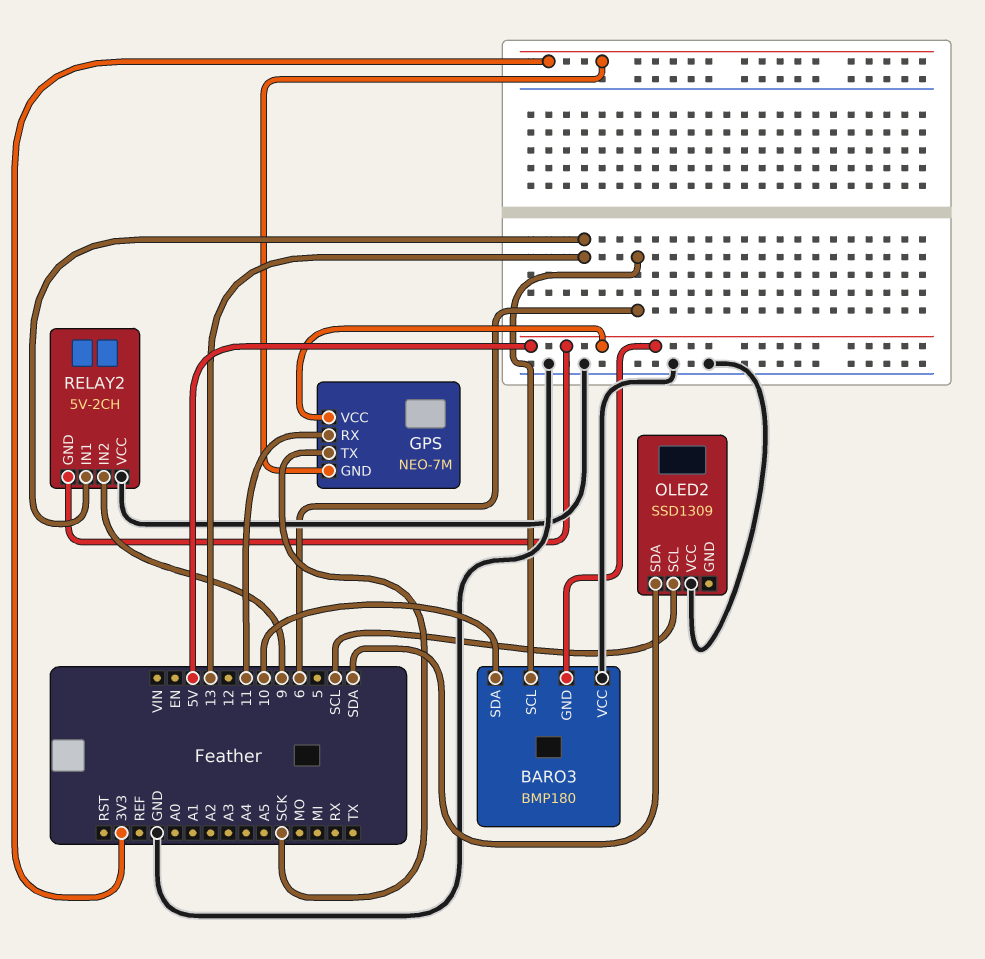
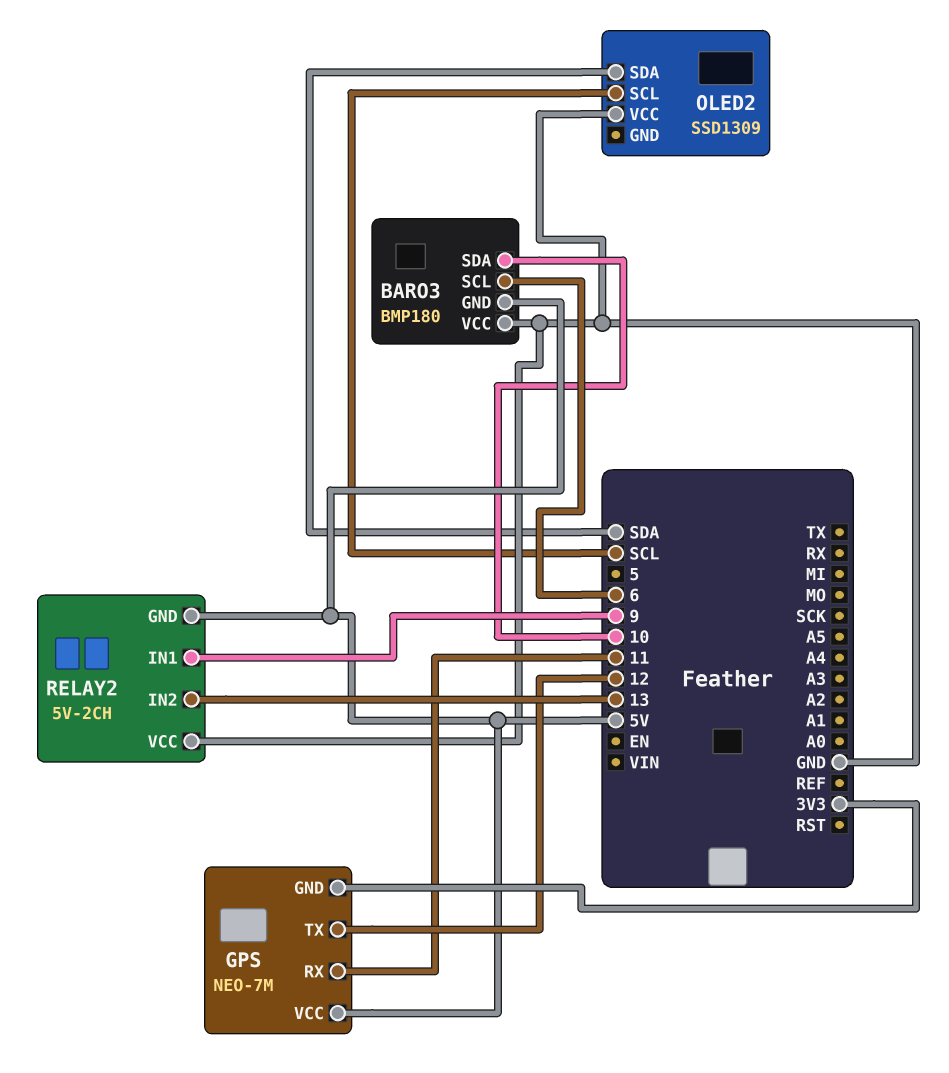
GPS pin TX: SCK -> 12
RELAY2 pin IN1: 13 -> 9
RELAY2 pin IN2: 9 -> 13

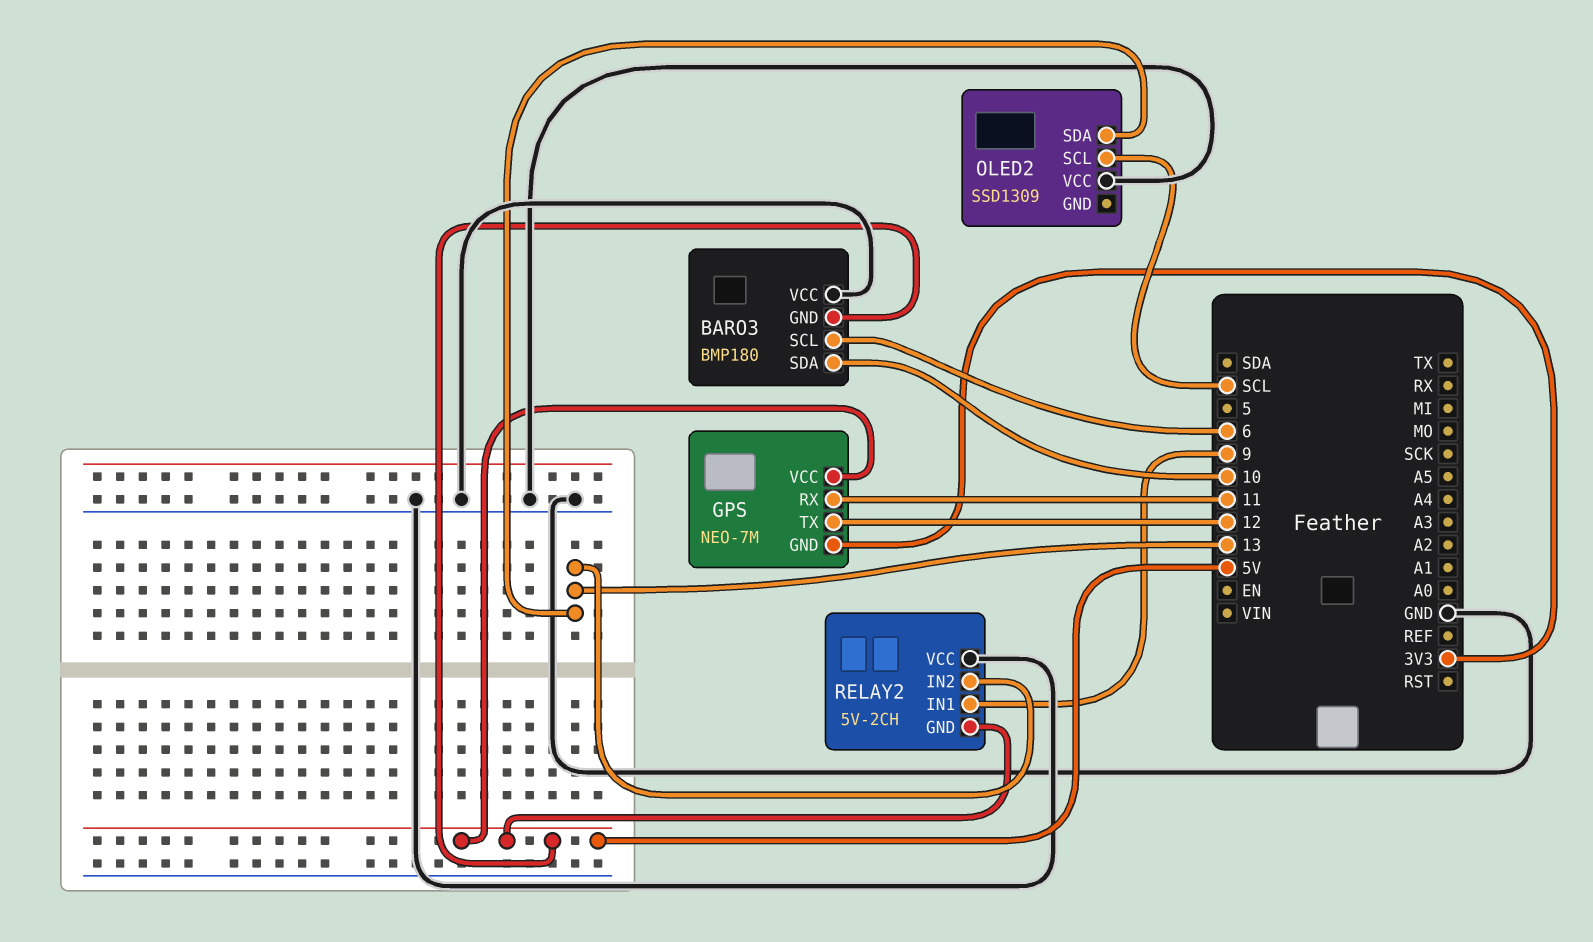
OLED2 pin SDA: SDA -> 13

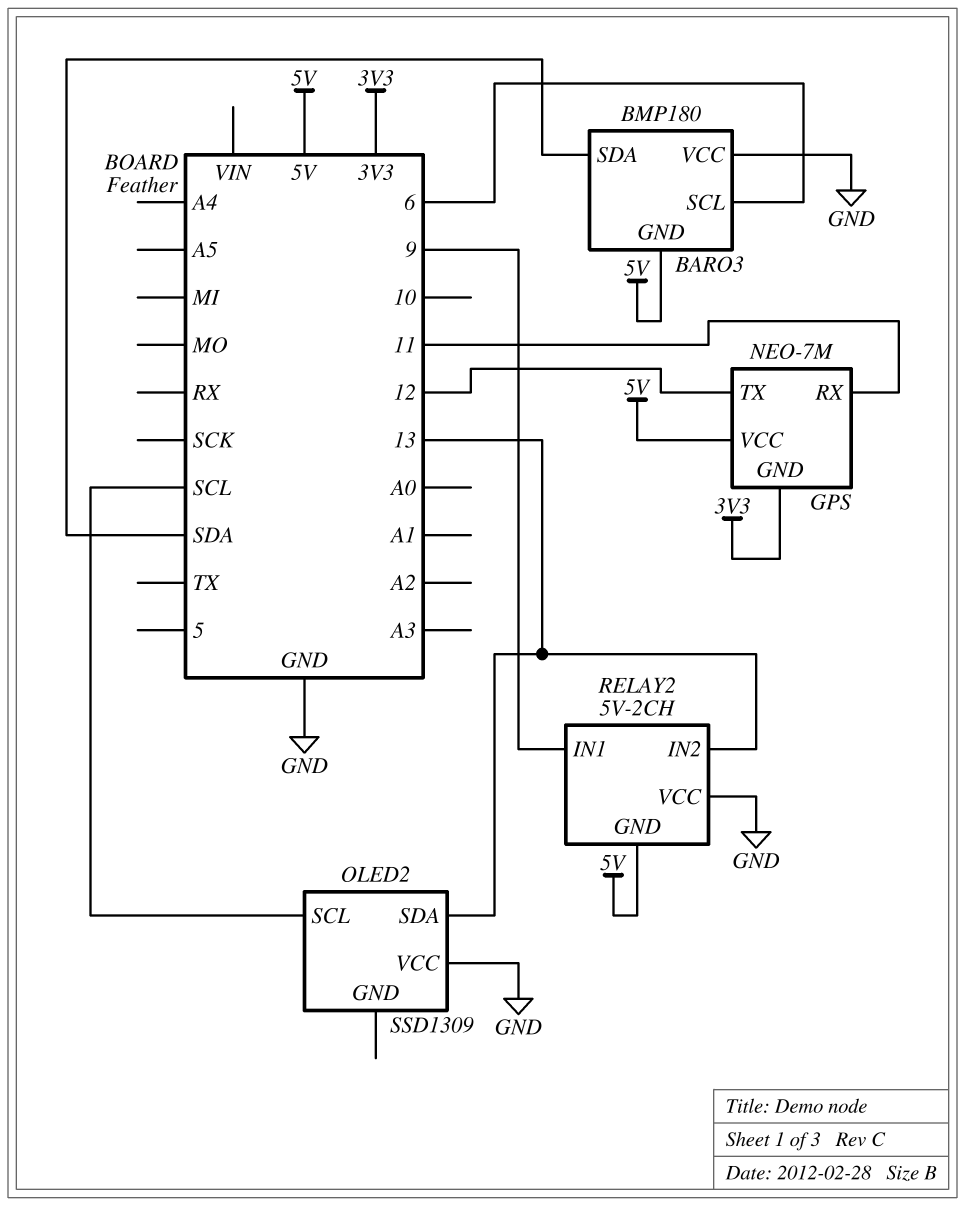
BARO3 pin SDA: 10 -> SDA

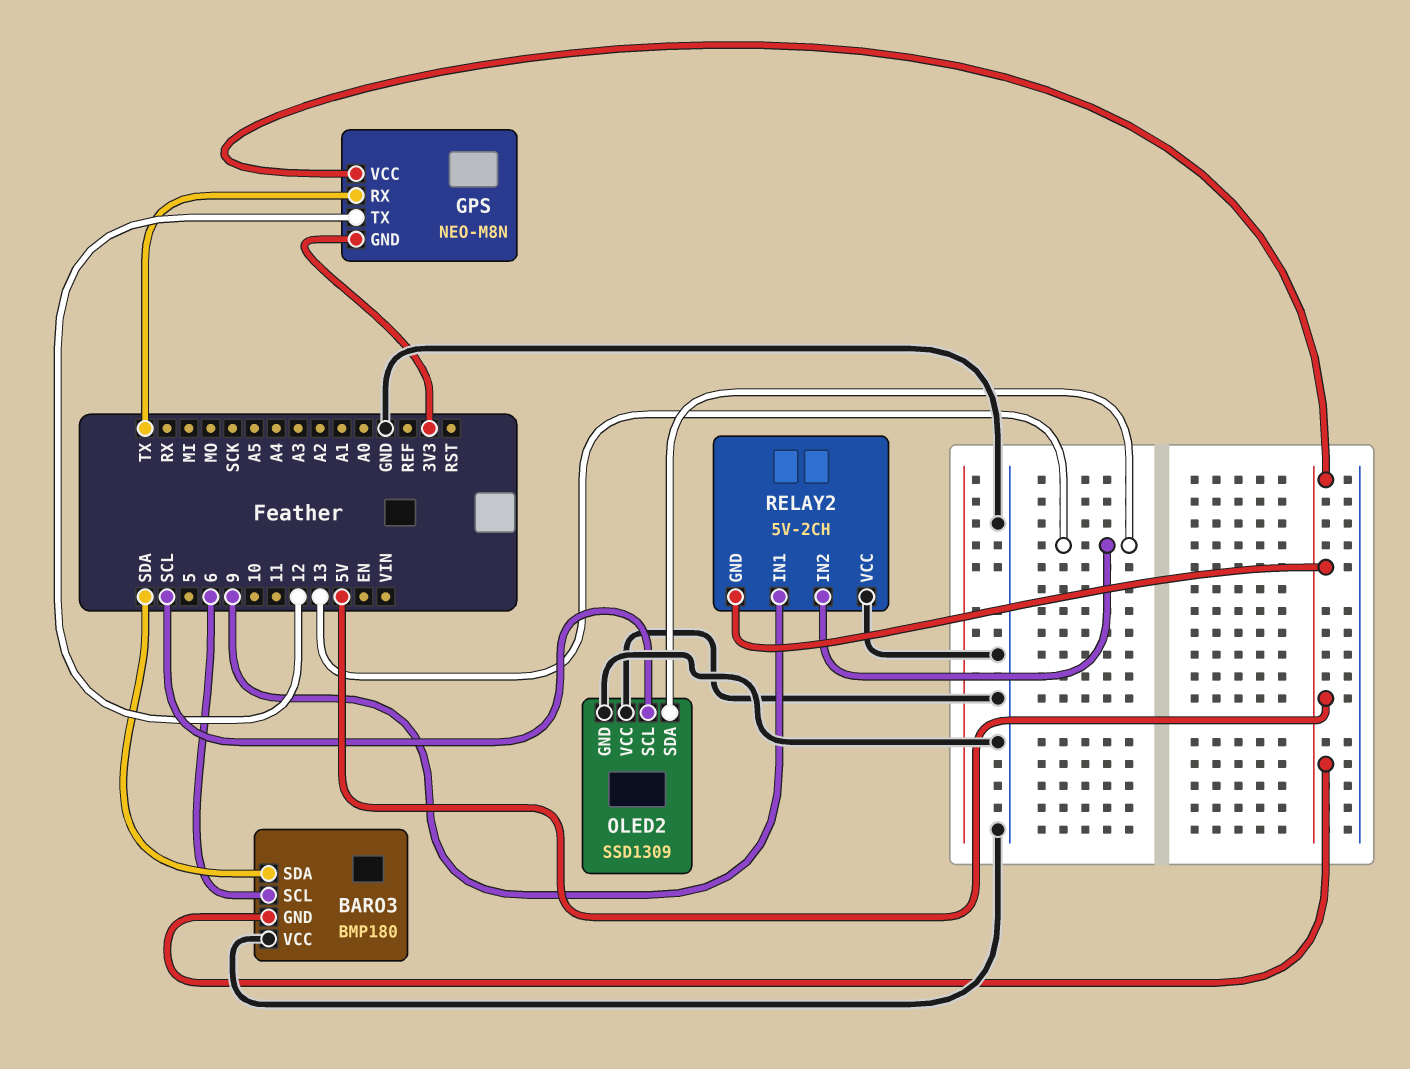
GPS: NEO-7M -> NEO-M8N
GPS pin RX: 11 -> TX
OLED2 pin GND: none -> GND

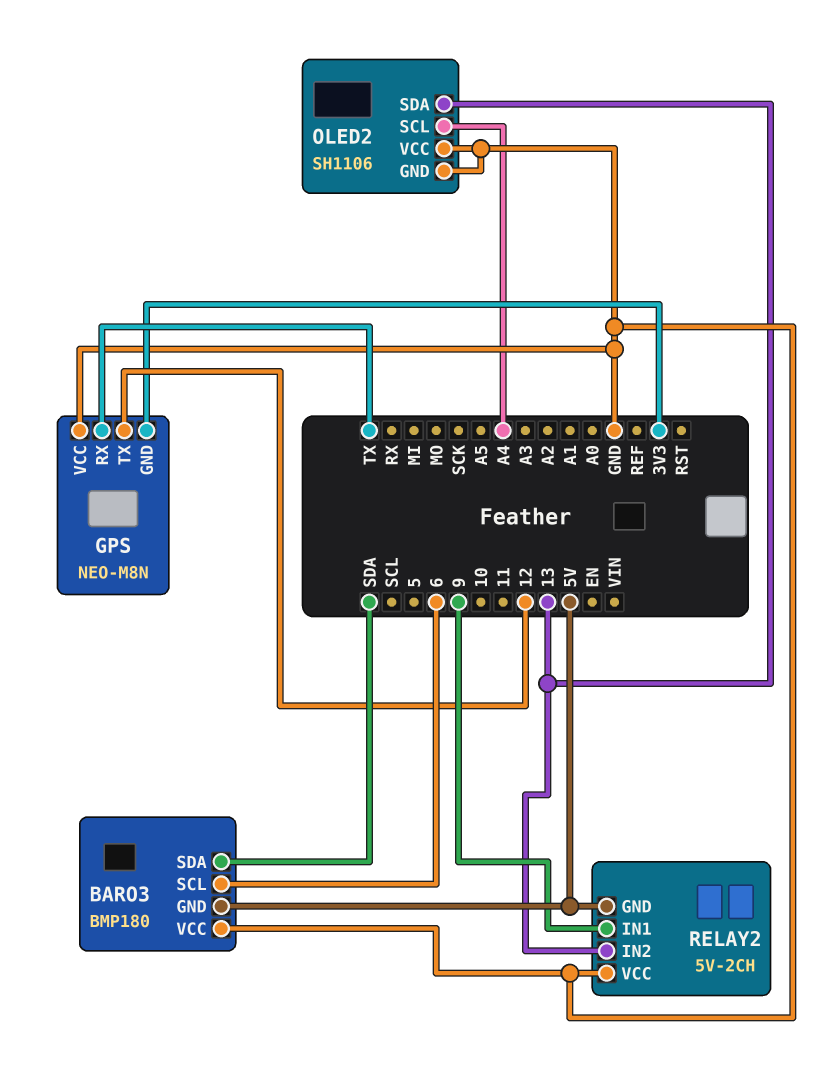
GPS pin VCC: 5V -> GND
OLED2: SSD1309 -> SH1106
OLED2 pin SCL: SCL -> A4

